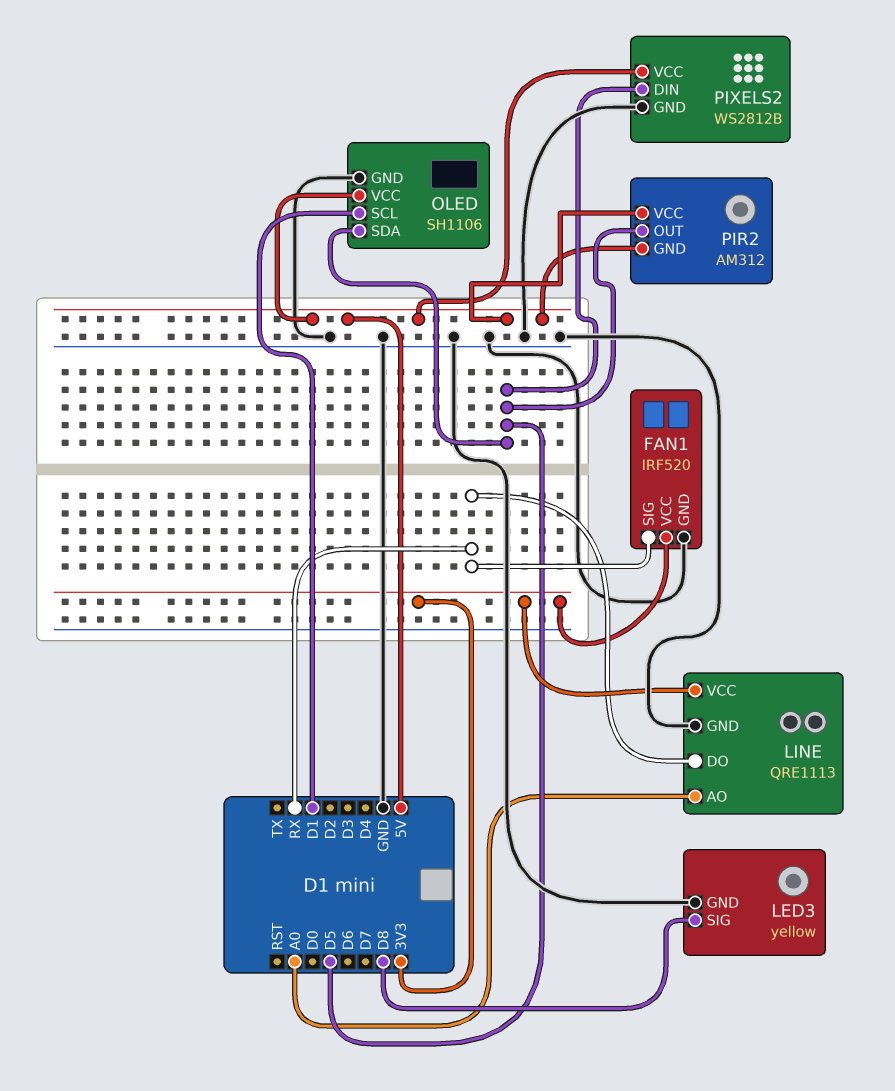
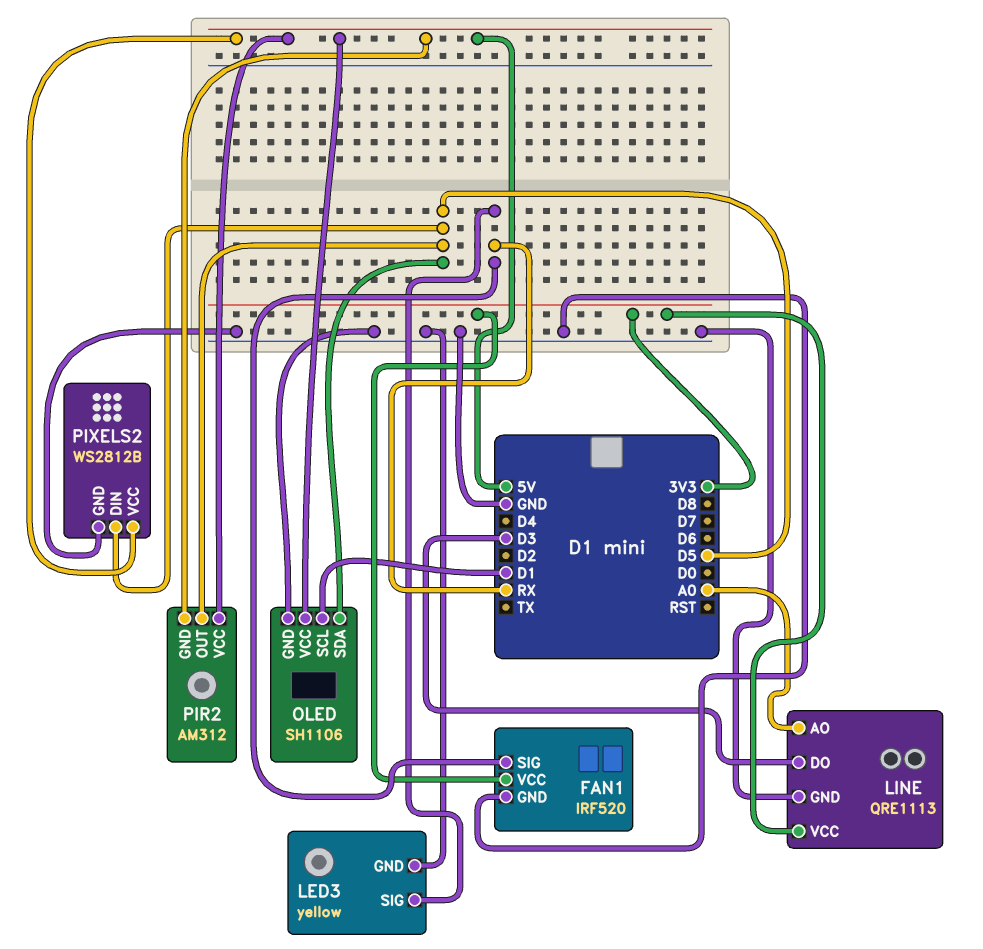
LED3 pin SIG: D8 -> RX
LINE pin DO: RX -> D3

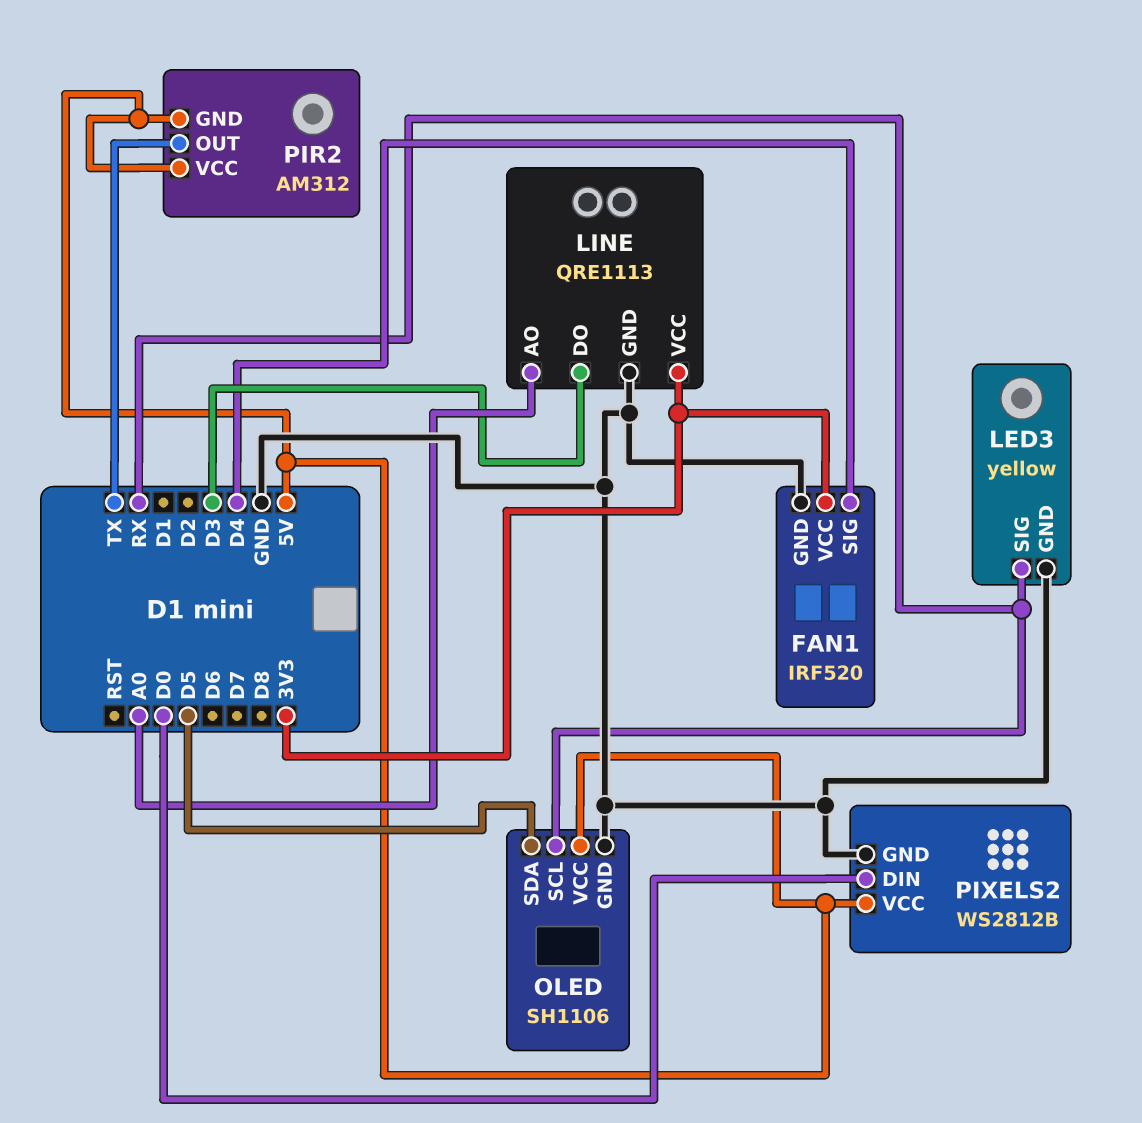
FAN1 pin SIG: RX -> D4
OLED pin SCL: D1 -> RX
PIR2 pin OUT: D5 -> TX
PIXELS2 pin DIN: D5 -> D0

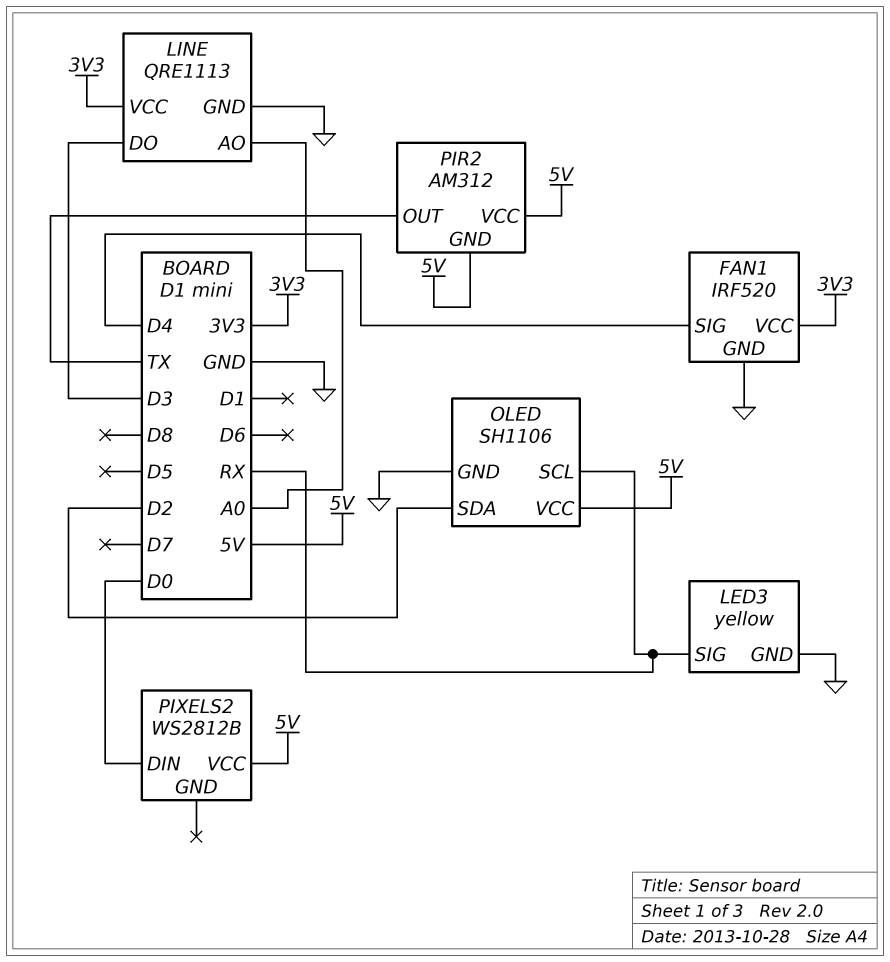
OLED pin SDA: D5 -> D2
PIXELS2 pin GND: GND -> none

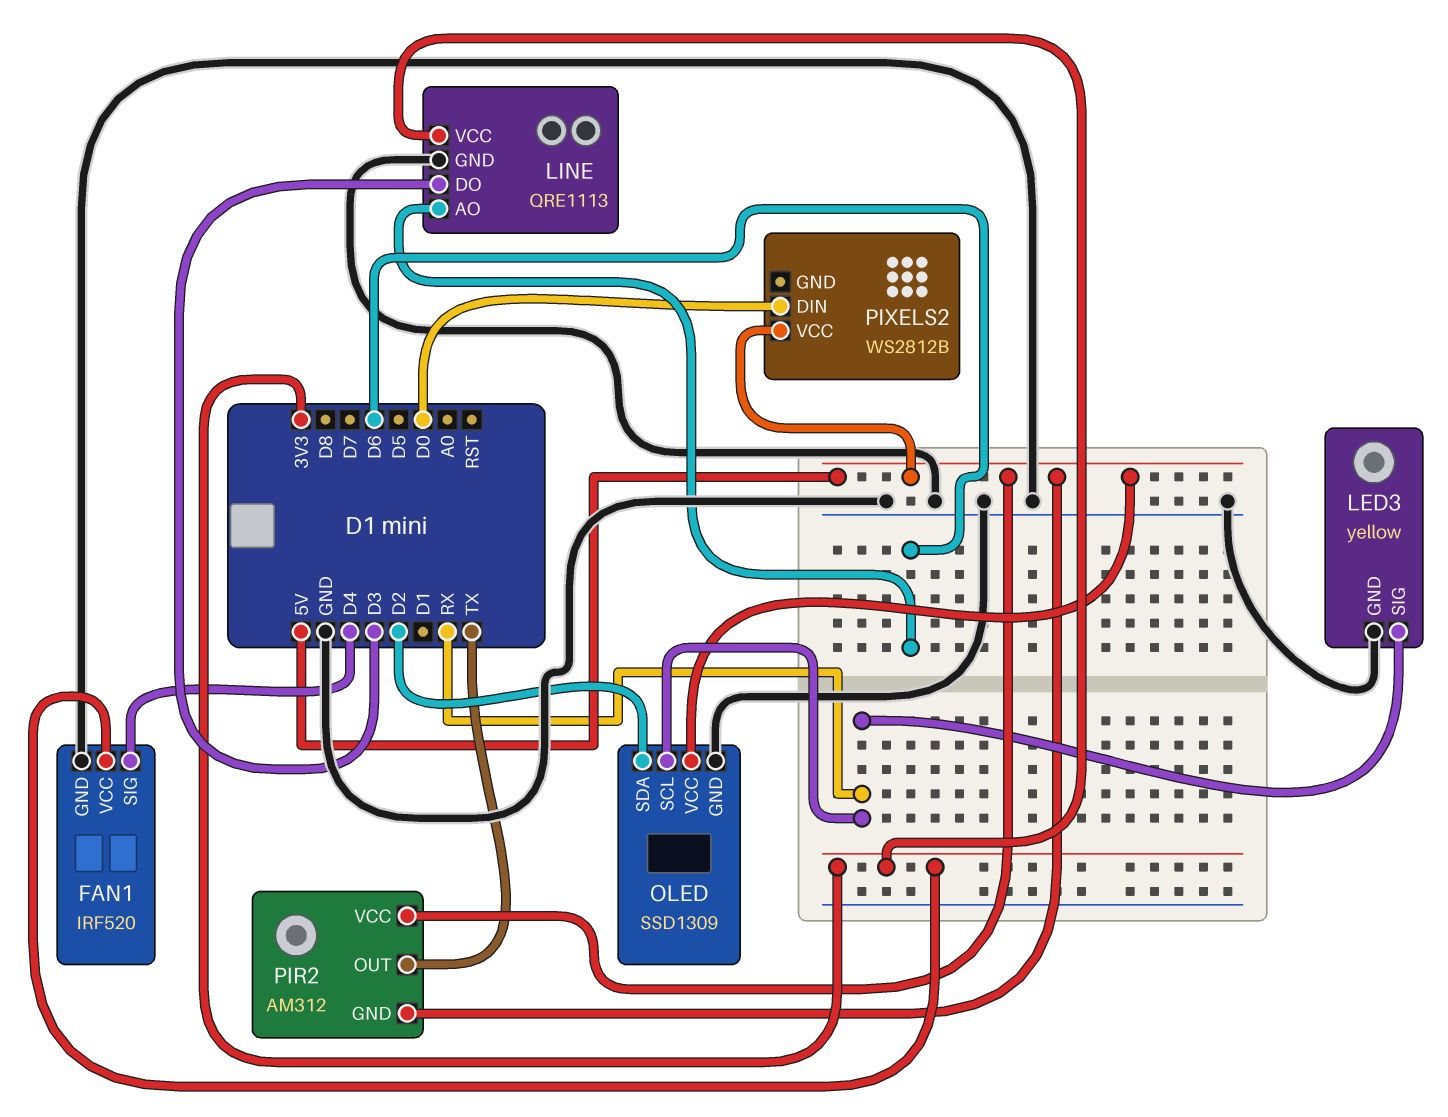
LINE pin AO: A0 -> D6
OLED: SH1106 -> SSD1309

